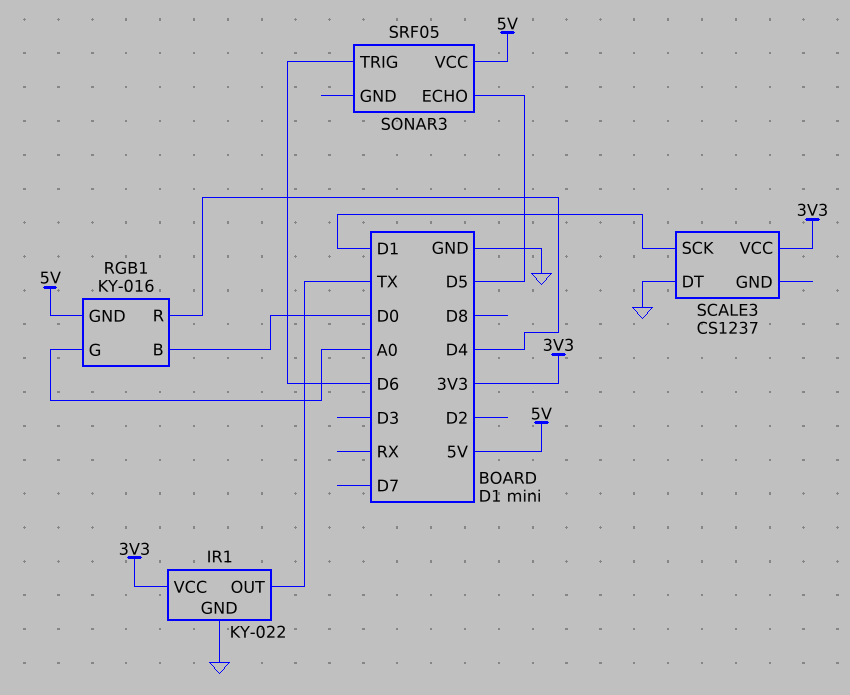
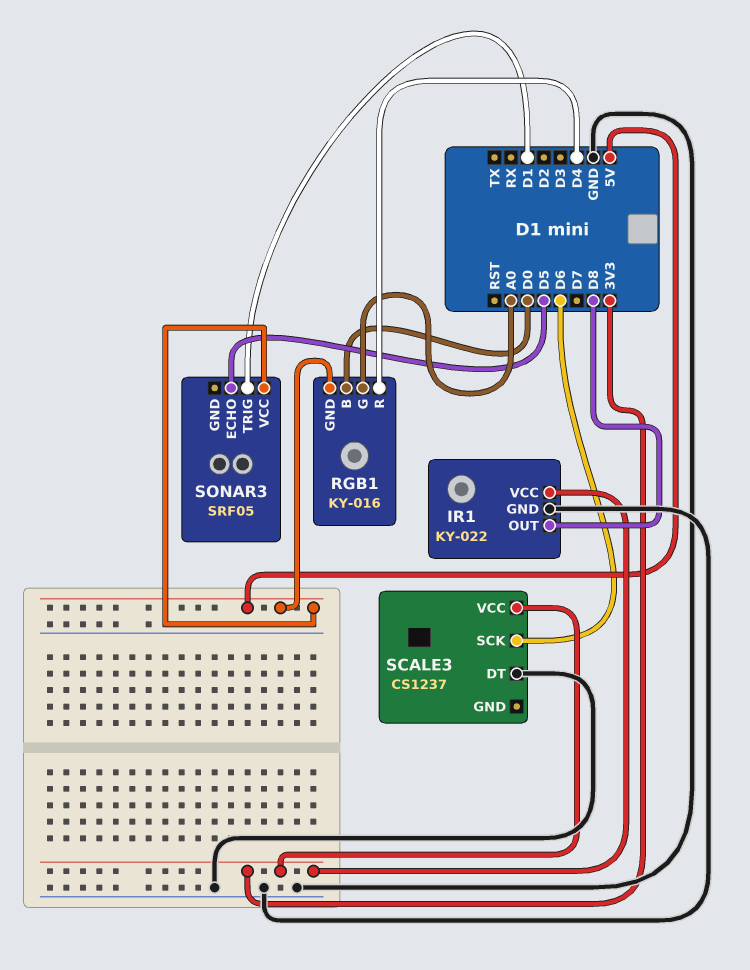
IR1 pin OUT: TX -> D8
SCALE3 pin SCK: D1 -> D6
SONAR3 pin TRIG: D6 -> D1

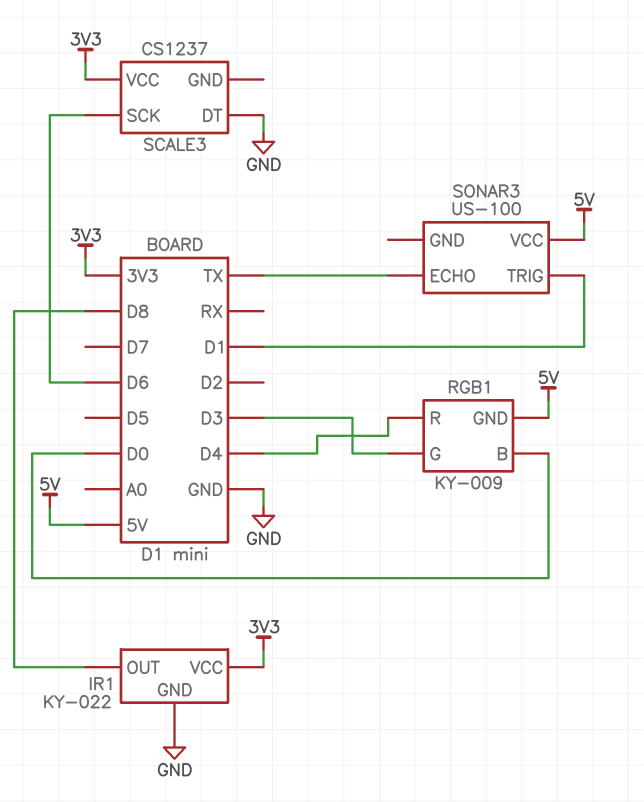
RGB1: KY-016 -> KY-009
RGB1 pin G: A0 -> D3
SONAR3: SRF05 -> US-100
SONAR3 pin ECHO: D5 -> TX

